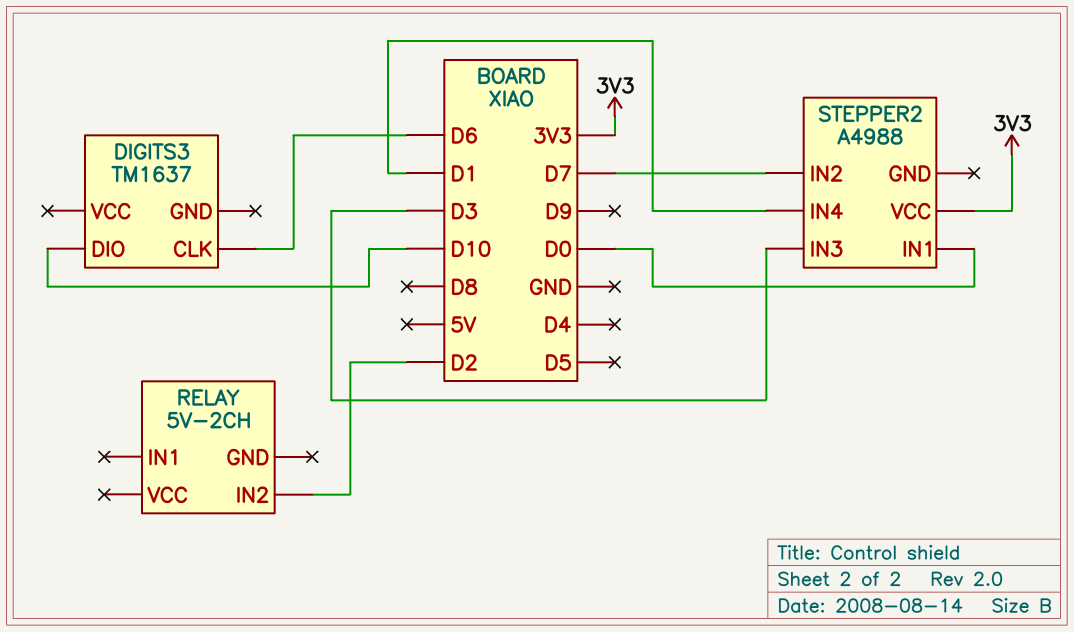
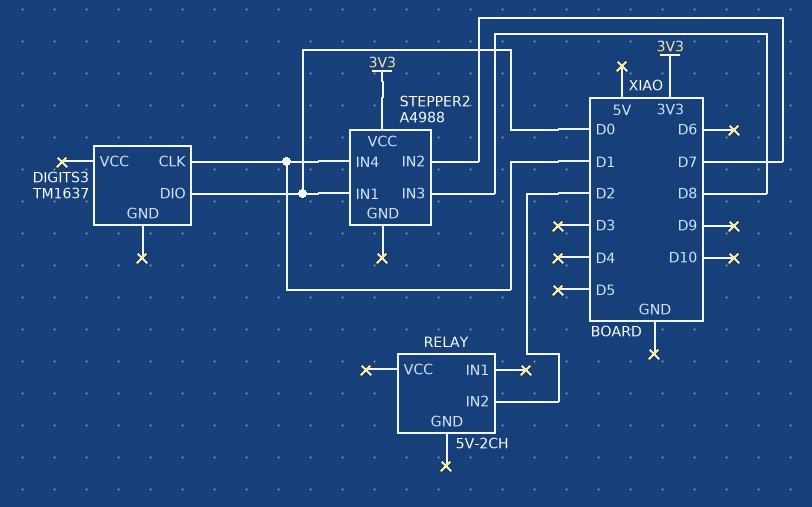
DIGITS3 pin CLK: D6 -> D1
DIGITS3 pin DIO: D10 -> D0
STEPPER2 pin IN3: D3 -> D8

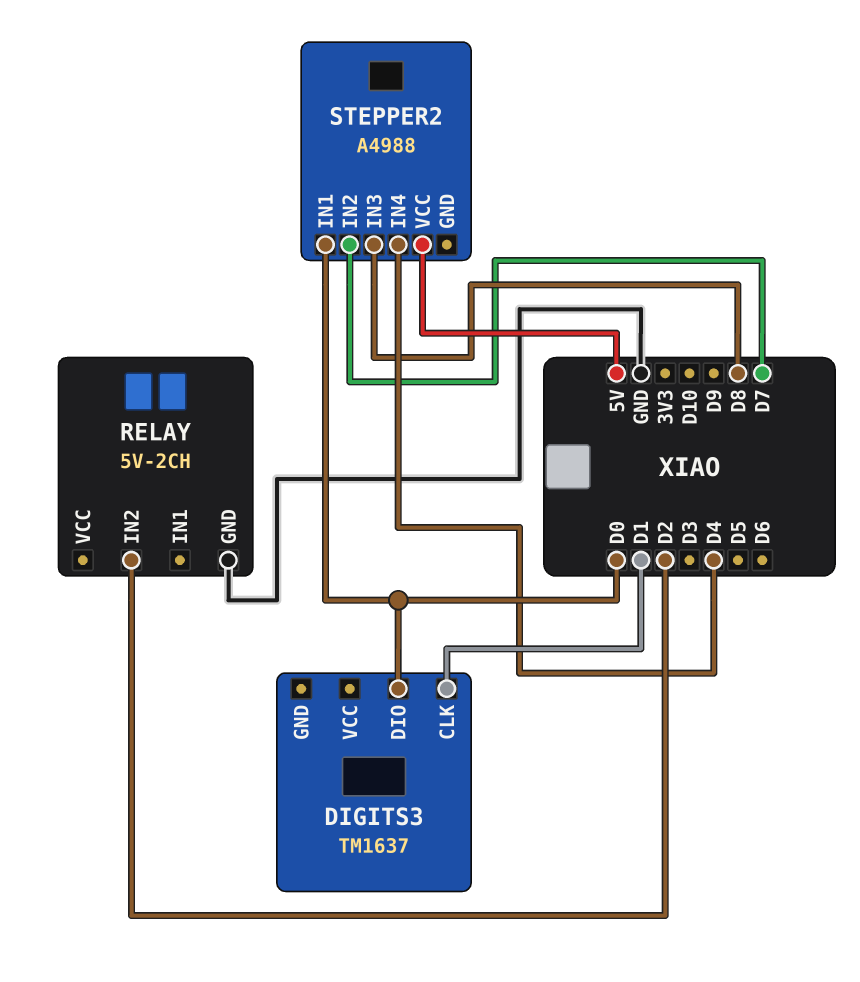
RELAY pin GND: none -> GND
STEPPER2 pin IN4: D1 -> D4
STEPPER2 pin VCC: 3V3 -> 5V

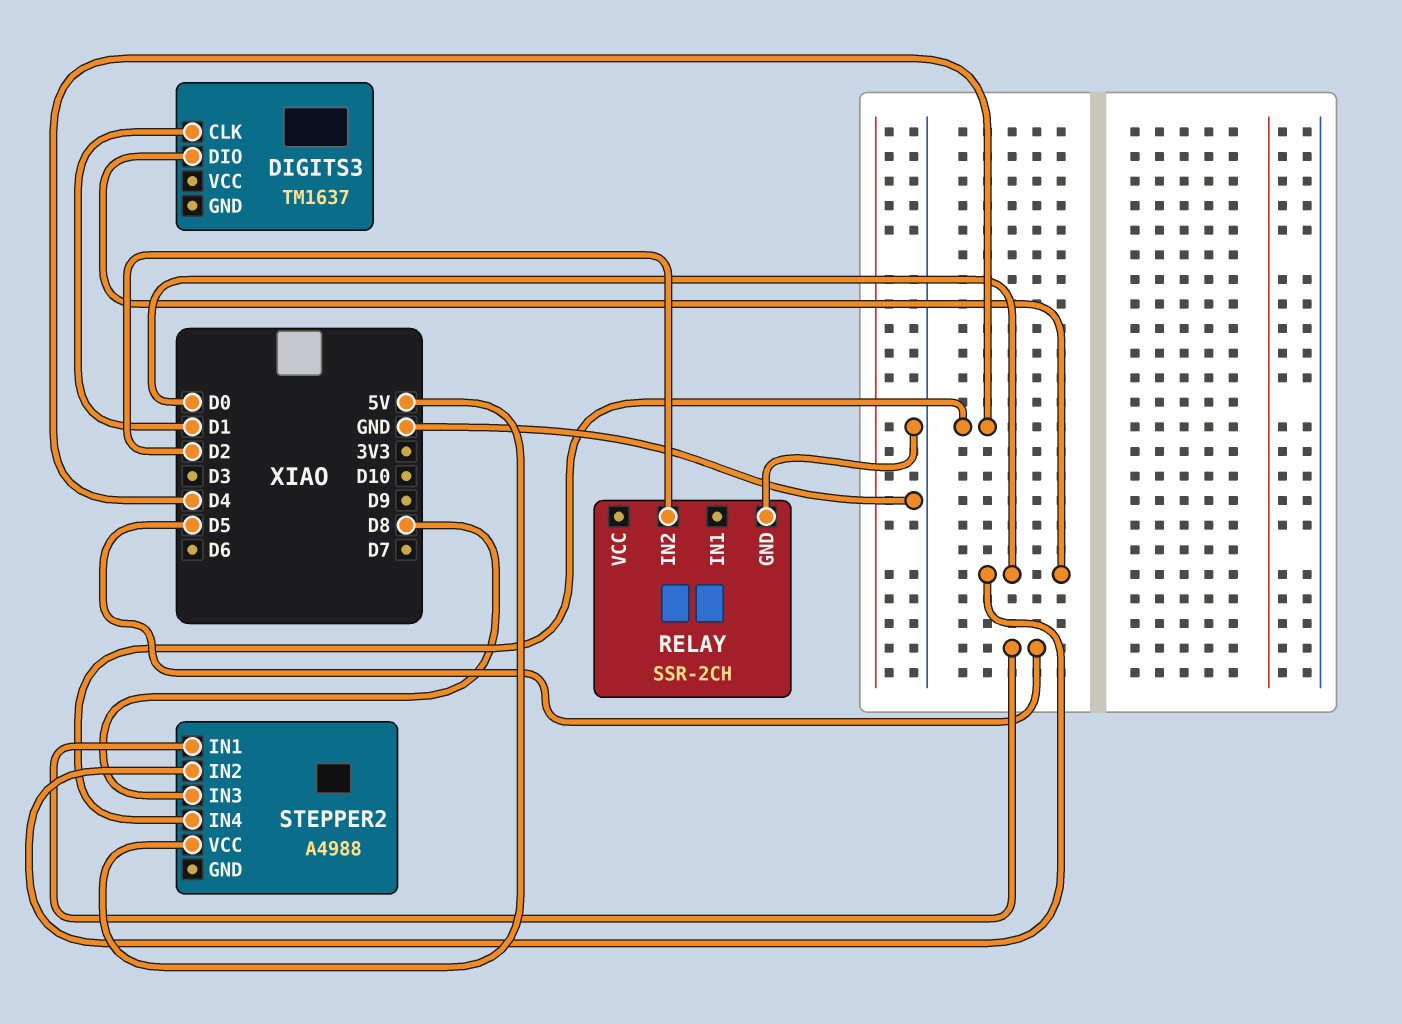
RELAY: 5V-2CH -> SSR-2CH
STEPPER2 pin IN1: D0 -> D5
STEPPER2 pin IN2: D7 -> D0

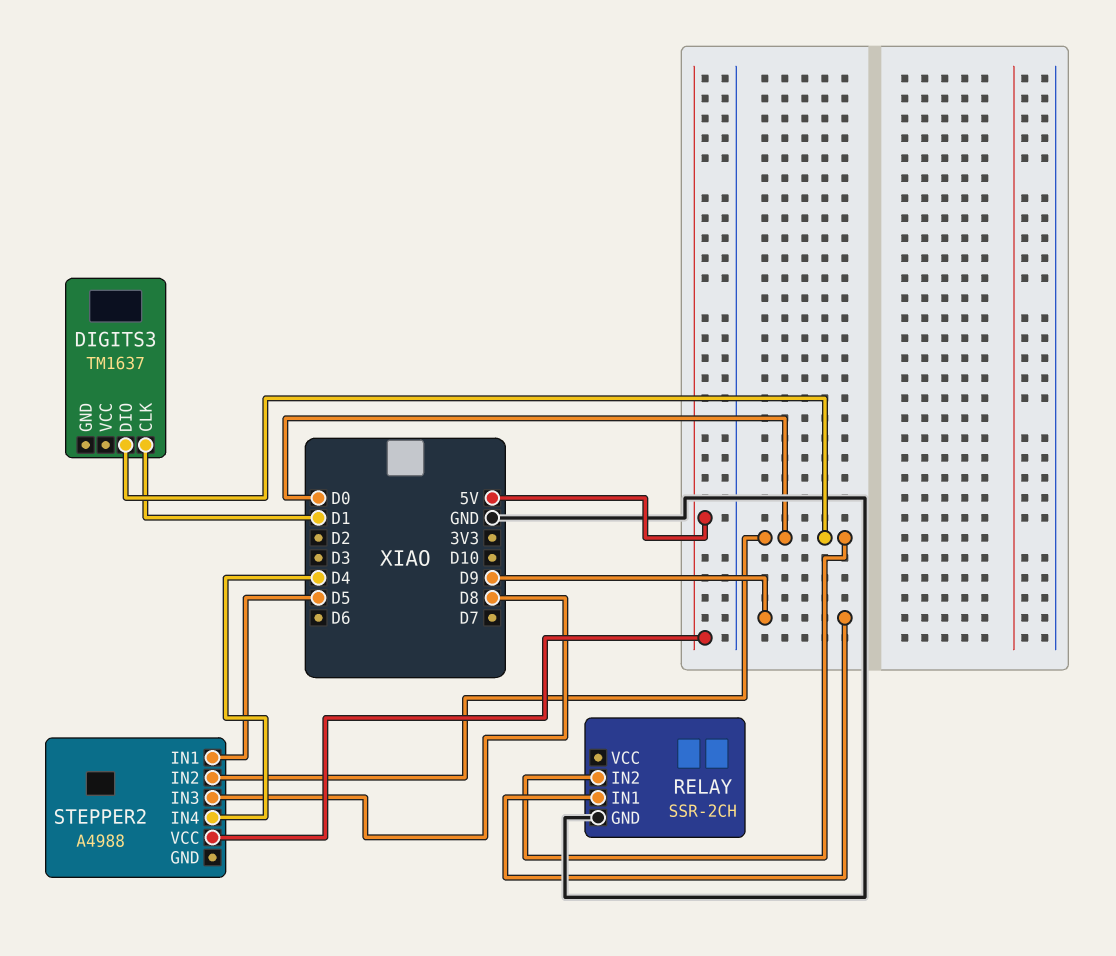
RELAY pin IN1: none -> D9
RELAY pin IN2: D2 -> D0

